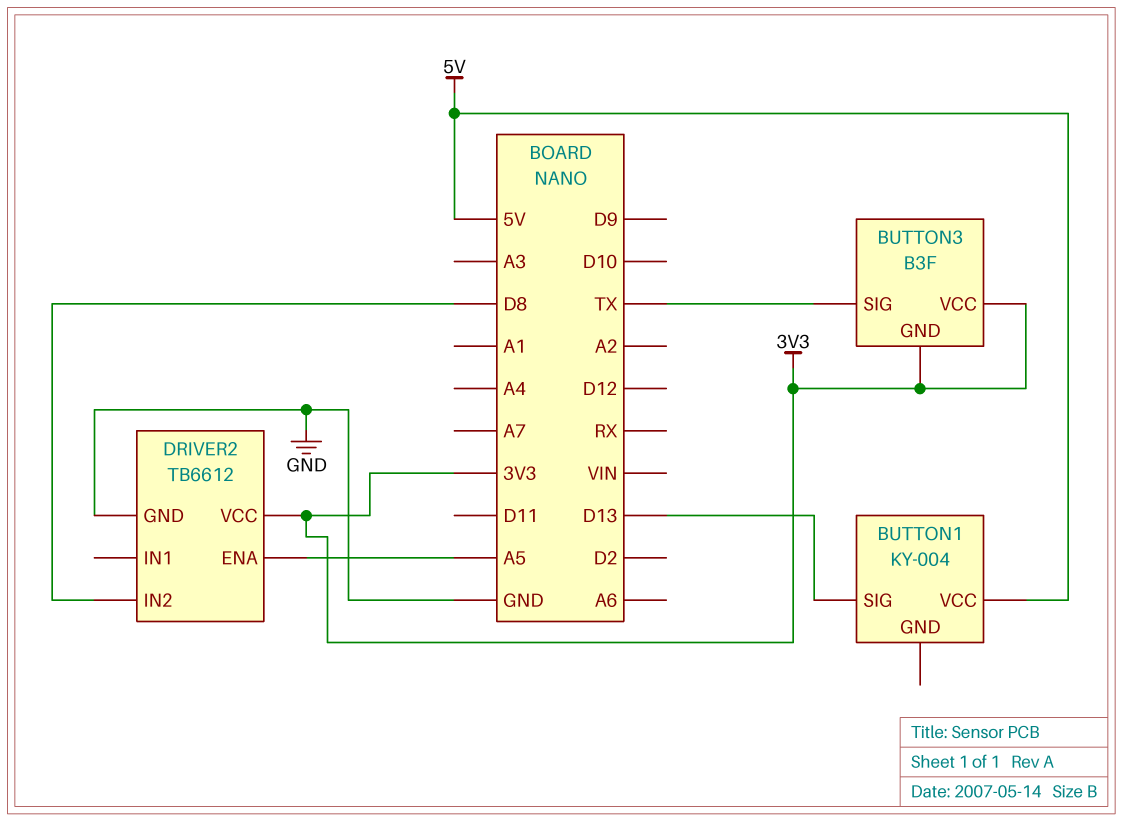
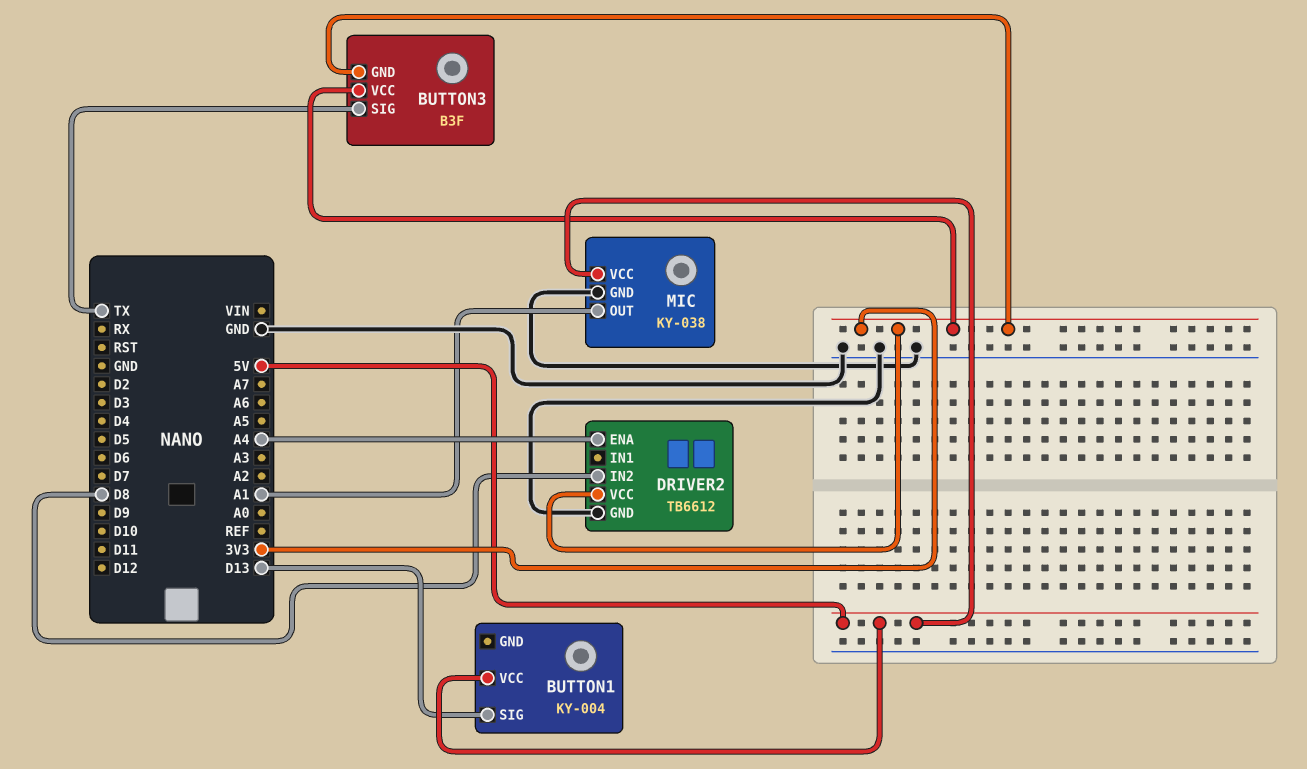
DRIVER2 pin ENA: A5 -> A4
MIC: none -> KY-038
MIC pin GND: none -> GND
MIC pin OUT: none -> A1
MIC pin VCC: none -> 5V

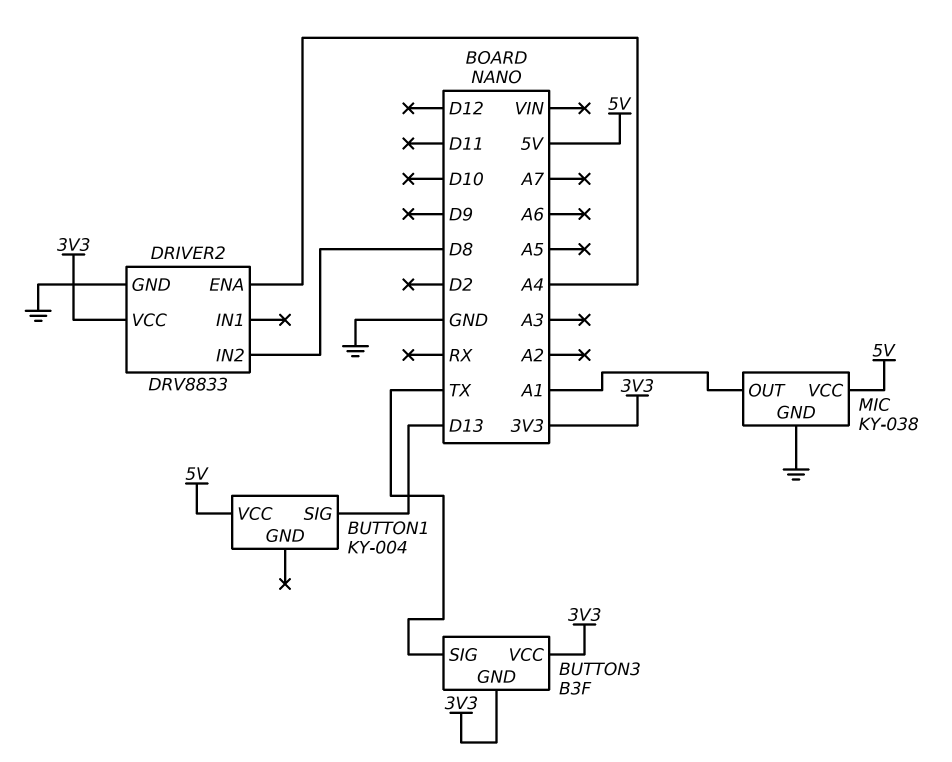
DRIVER2: TB6612 -> DRV8833

